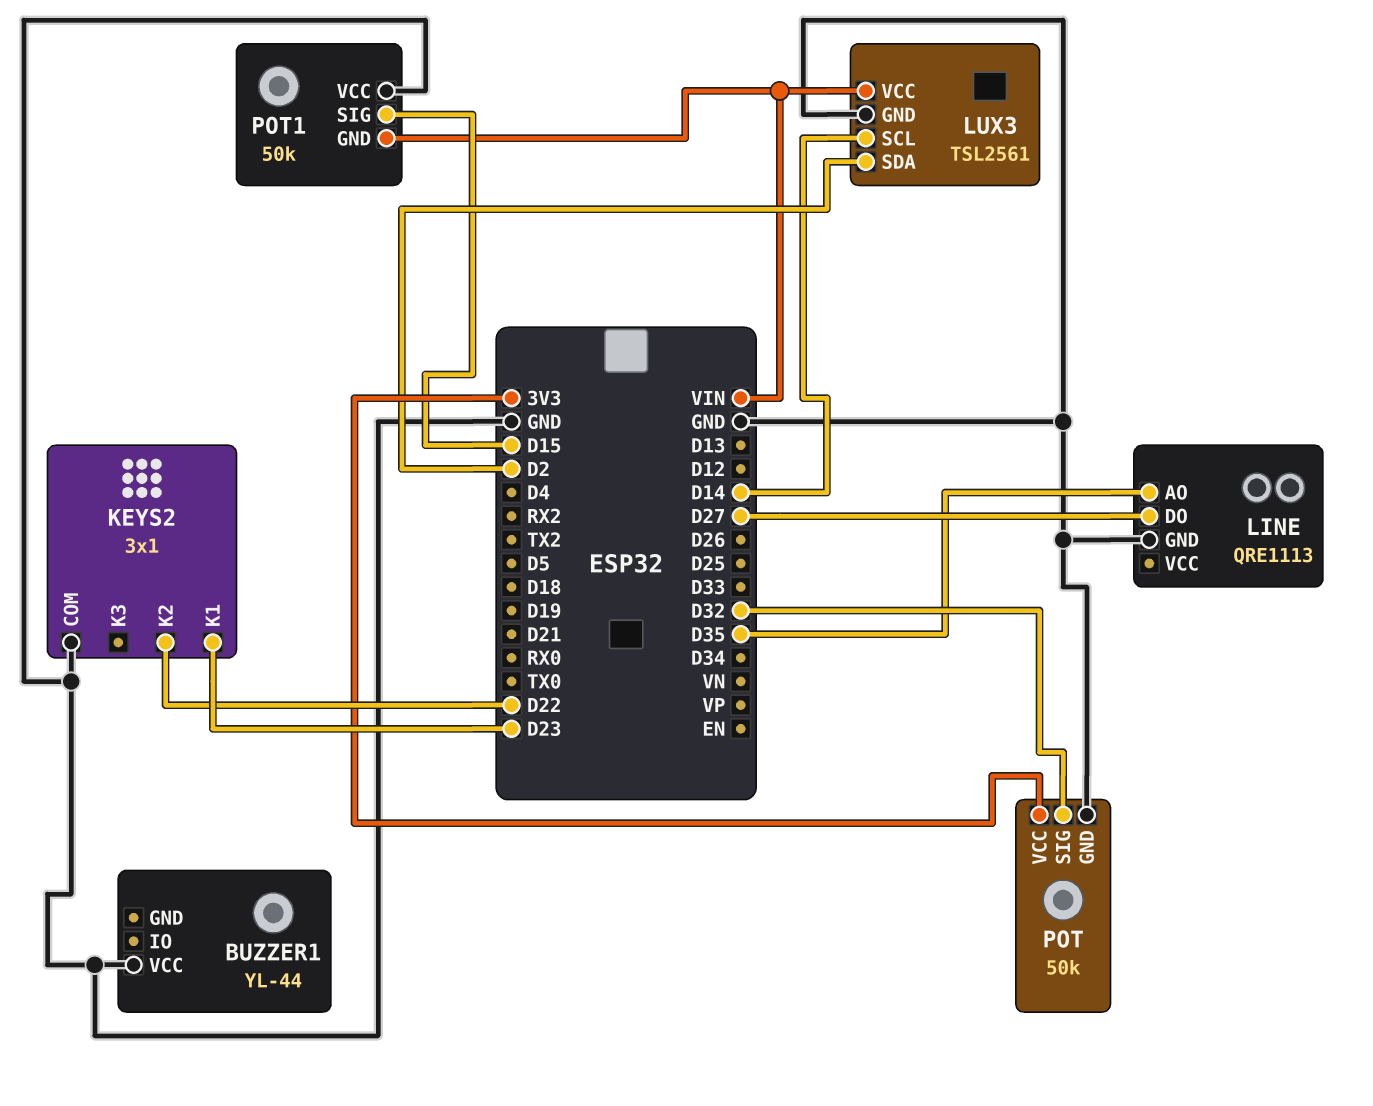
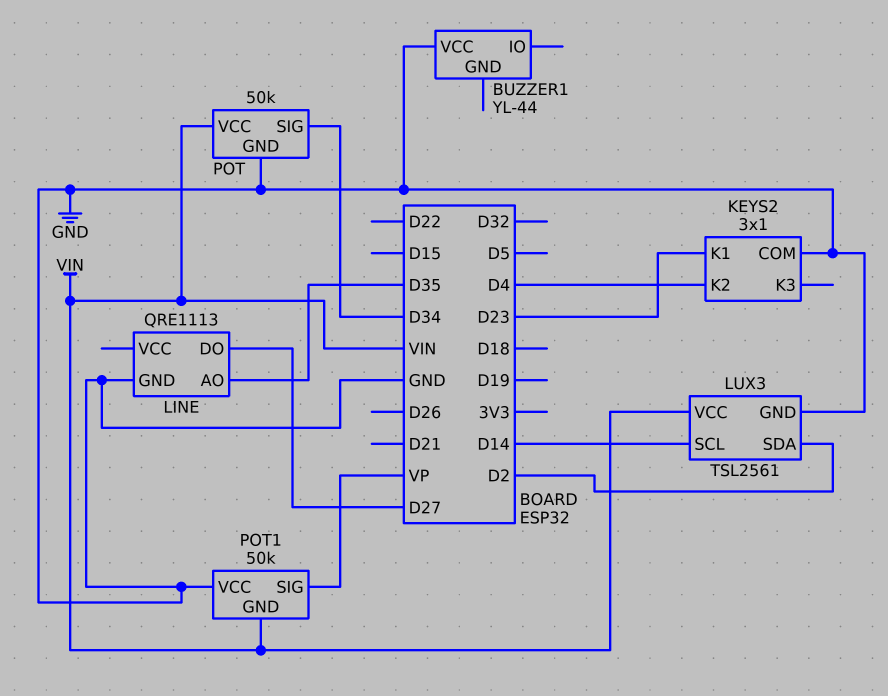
KEYS2 pin K2: D22 -> D4
POT pin SIG: D32 -> D34
POT pin VCC: 3V3 -> VIN
POT1 pin SIG: D15 -> VP

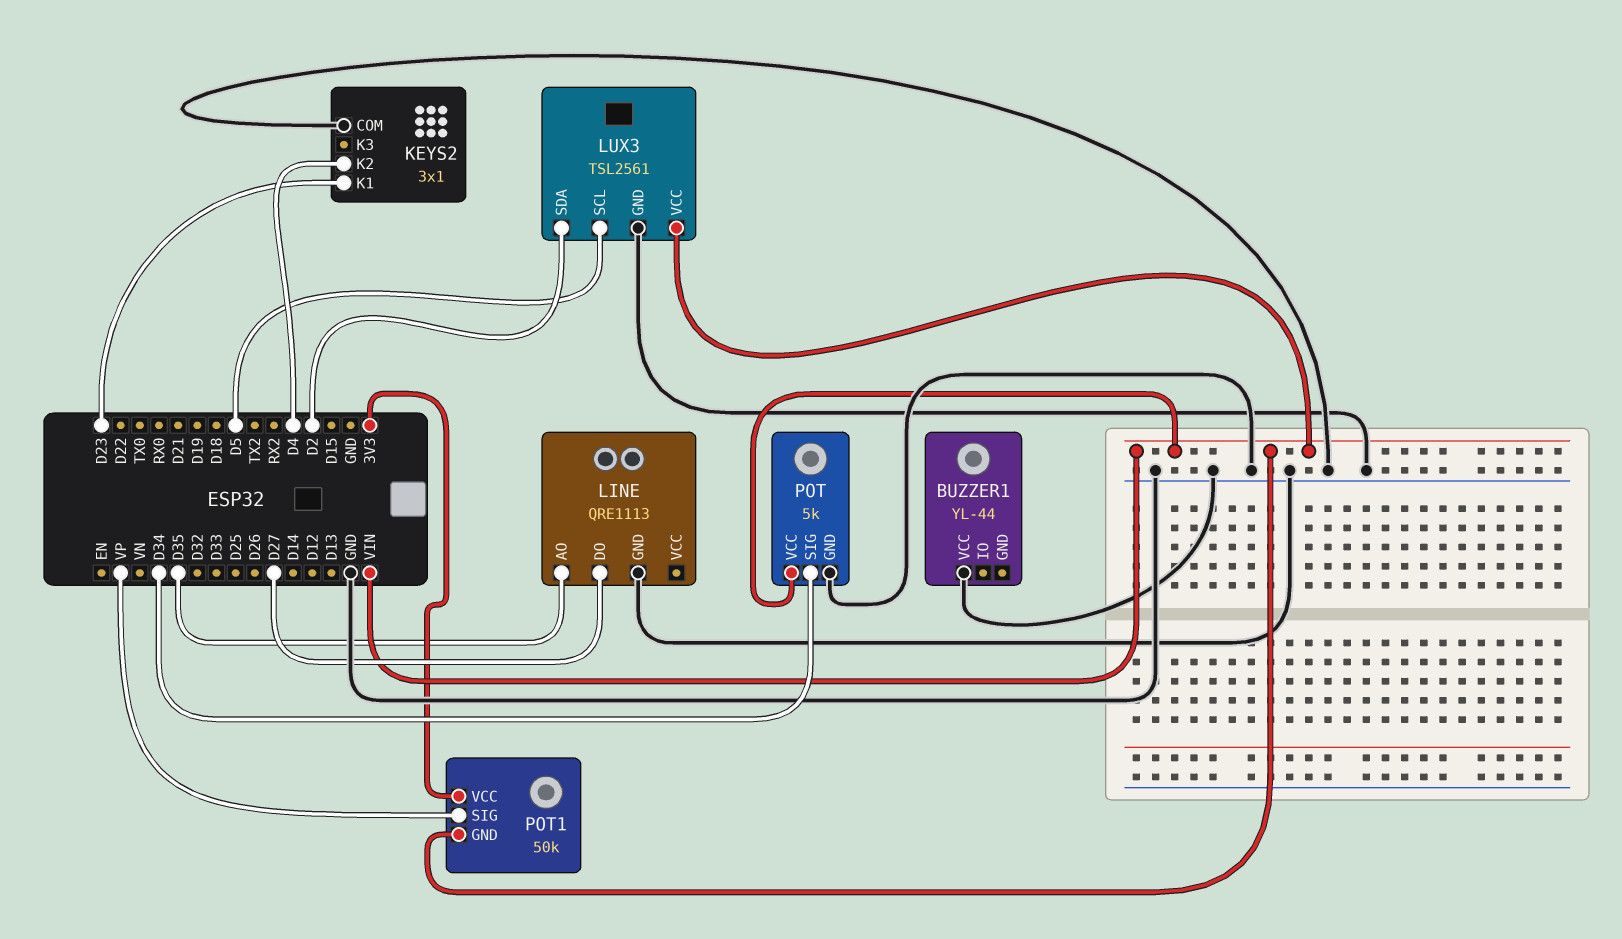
LUX3 pin SCL: D14 -> D5
POT: 50k -> 5k
POT1 pin VCC: GND -> 3V3

